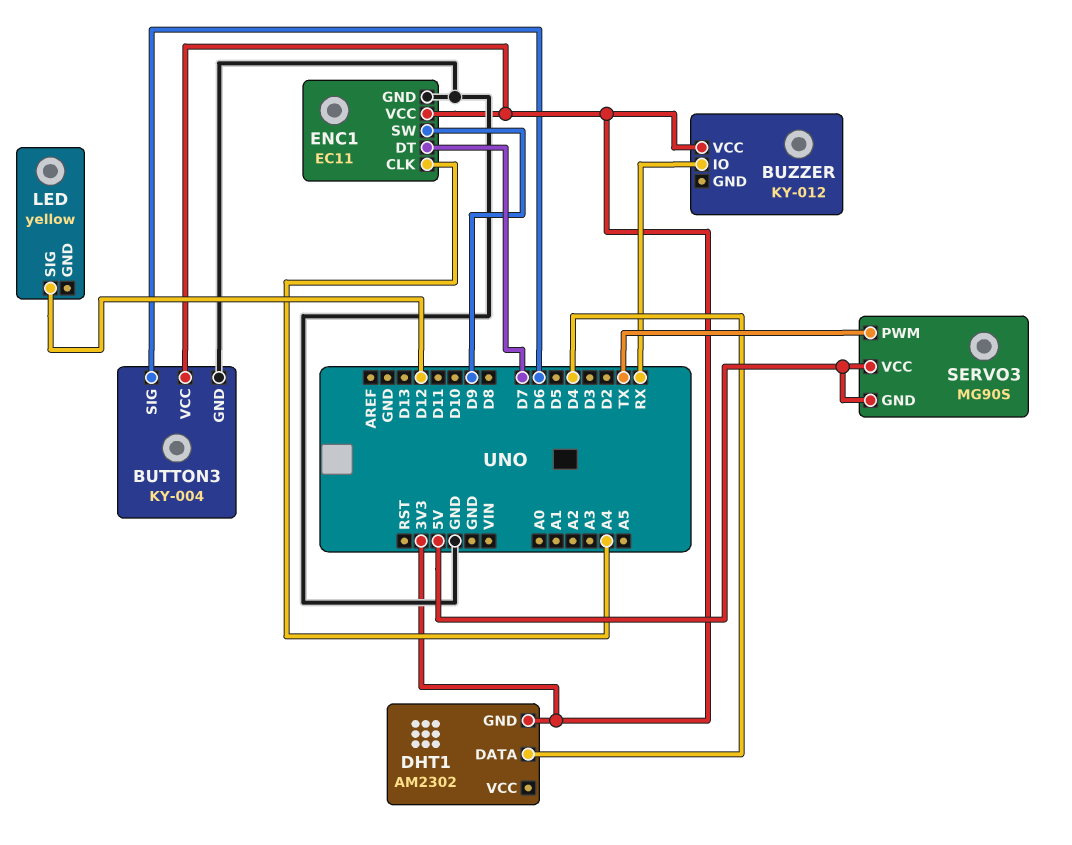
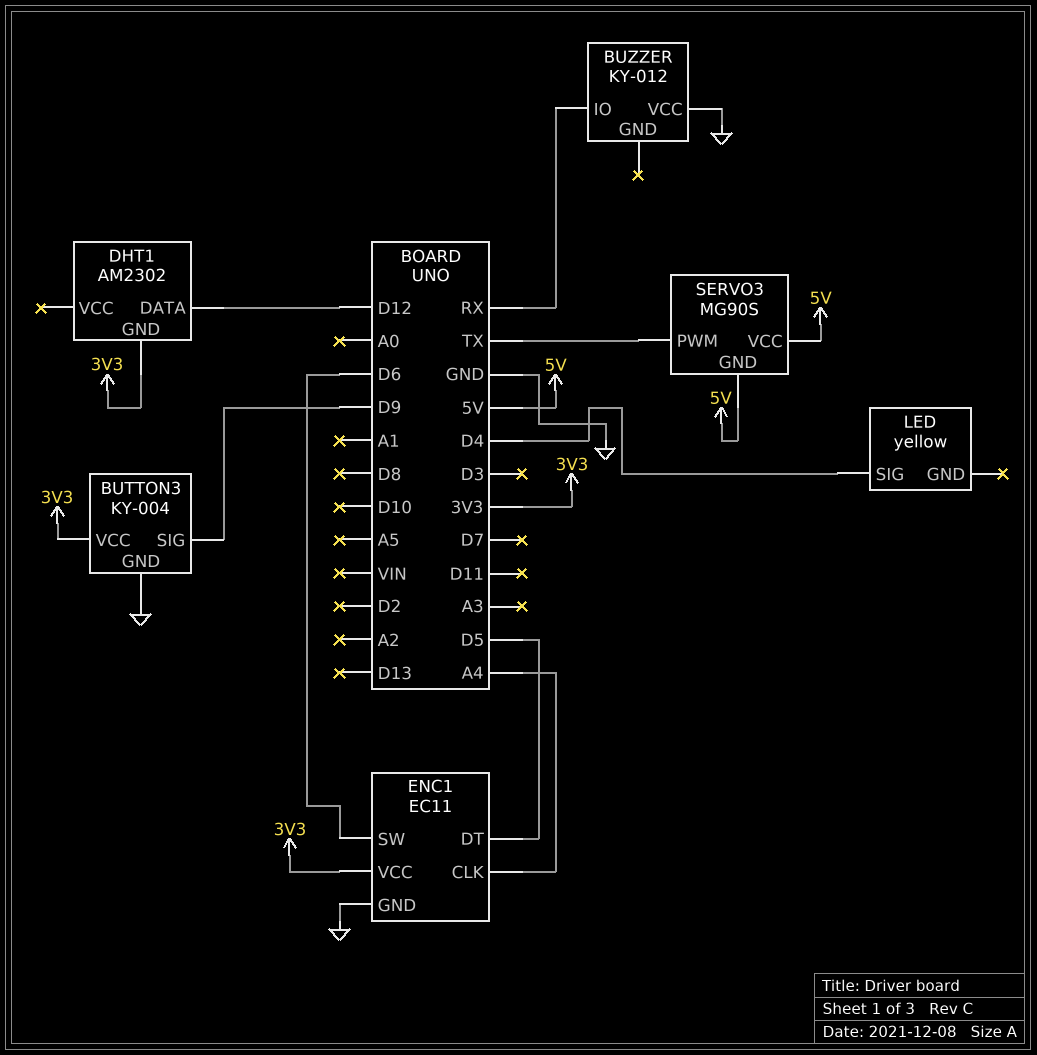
BUTTON3 pin SIG: D6 -> D9
BUZZER pin VCC: 3V3 -> GND
DHT1 pin DATA: D4 -> D12
ENC1 pin DT: D7 -> D5
ENC1 pin SW: D9 -> D6
LED pin SIG: D12 -> D4

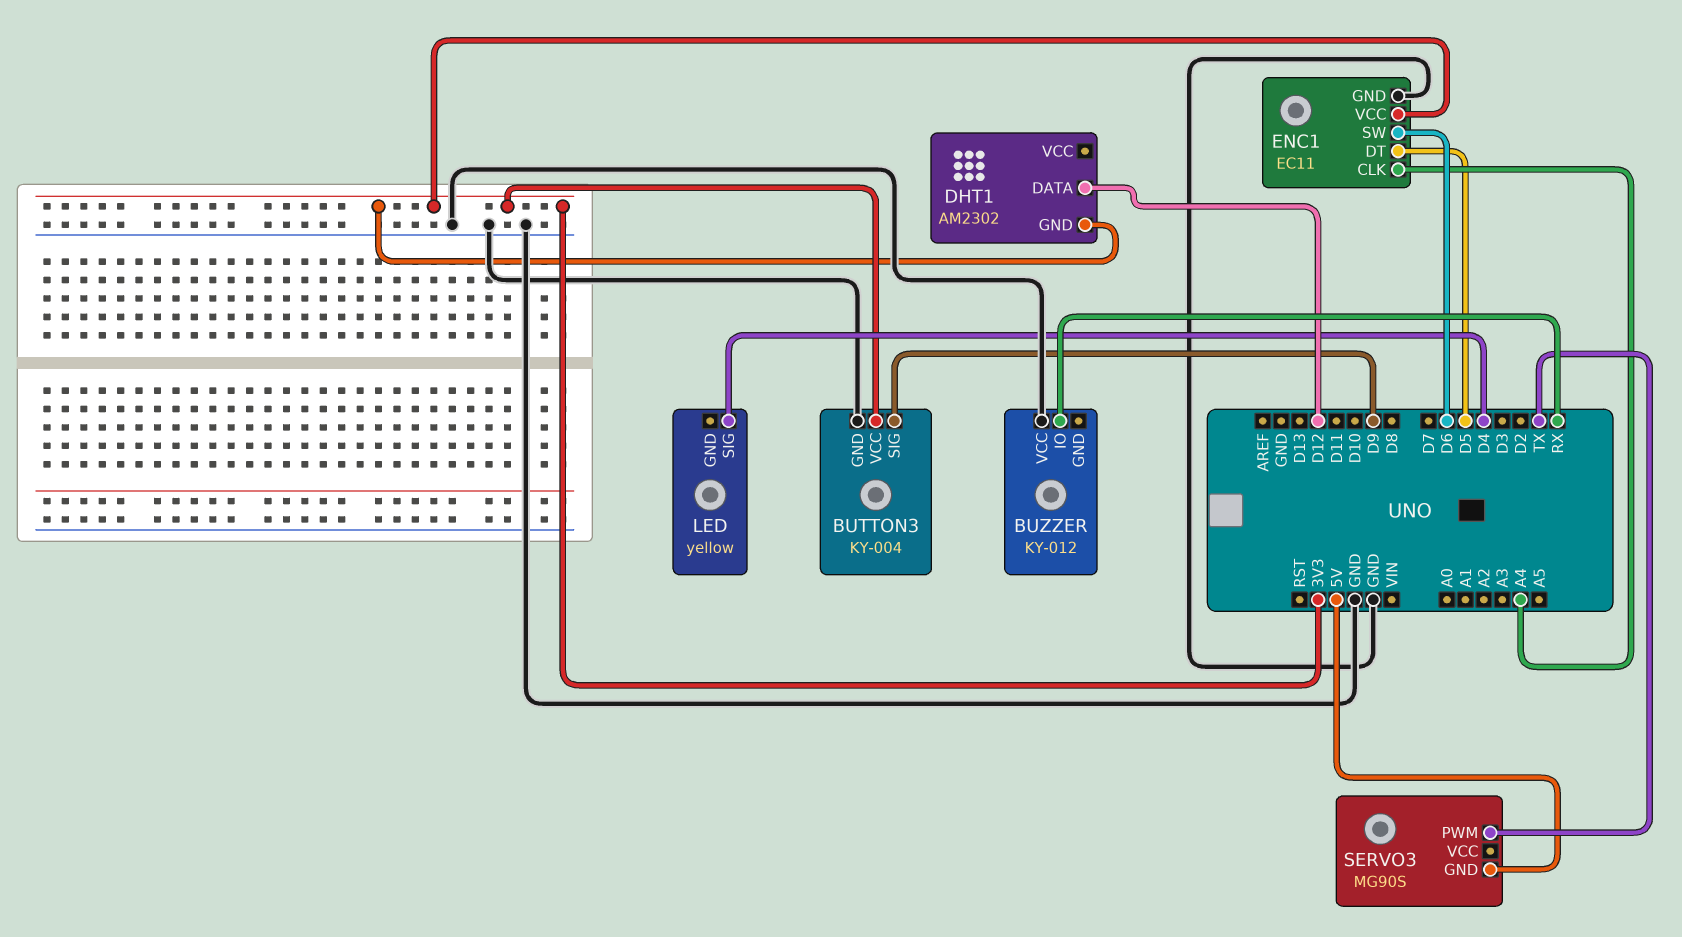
SERVO3 pin VCC: 5V -> none

